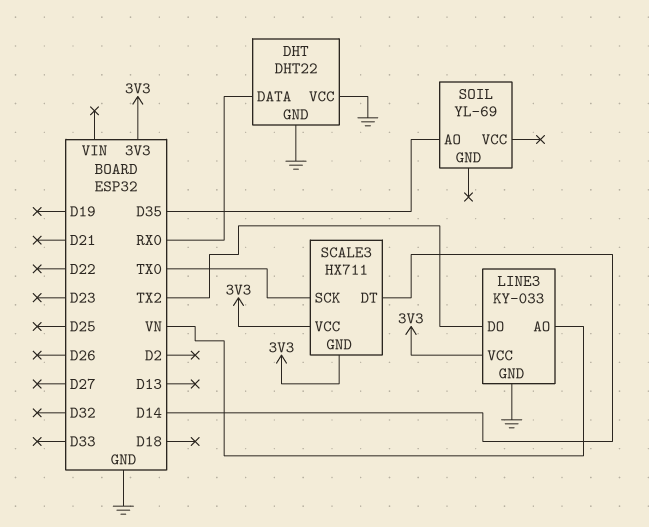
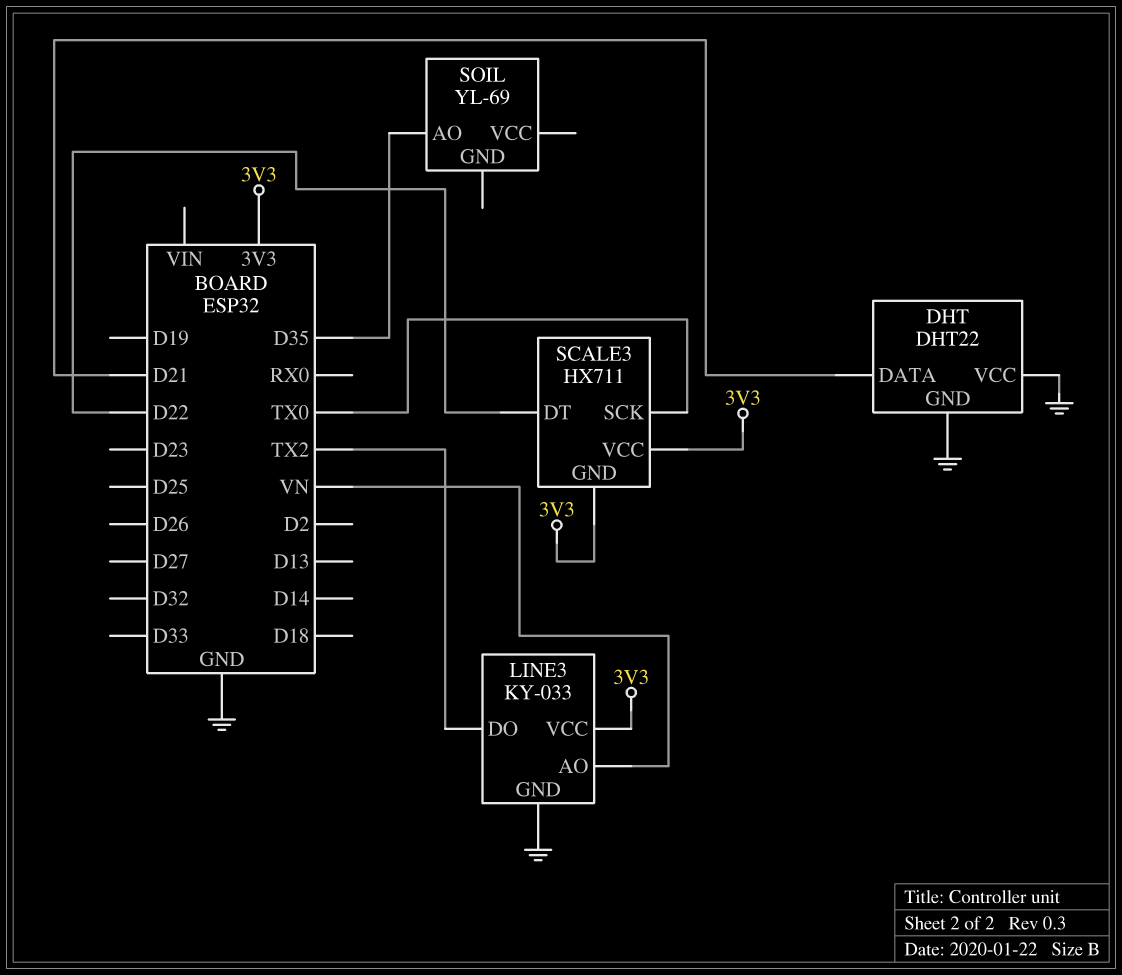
DHT pin DATA: RX0 -> D21
SCALE3 pin DT: D14 -> D22

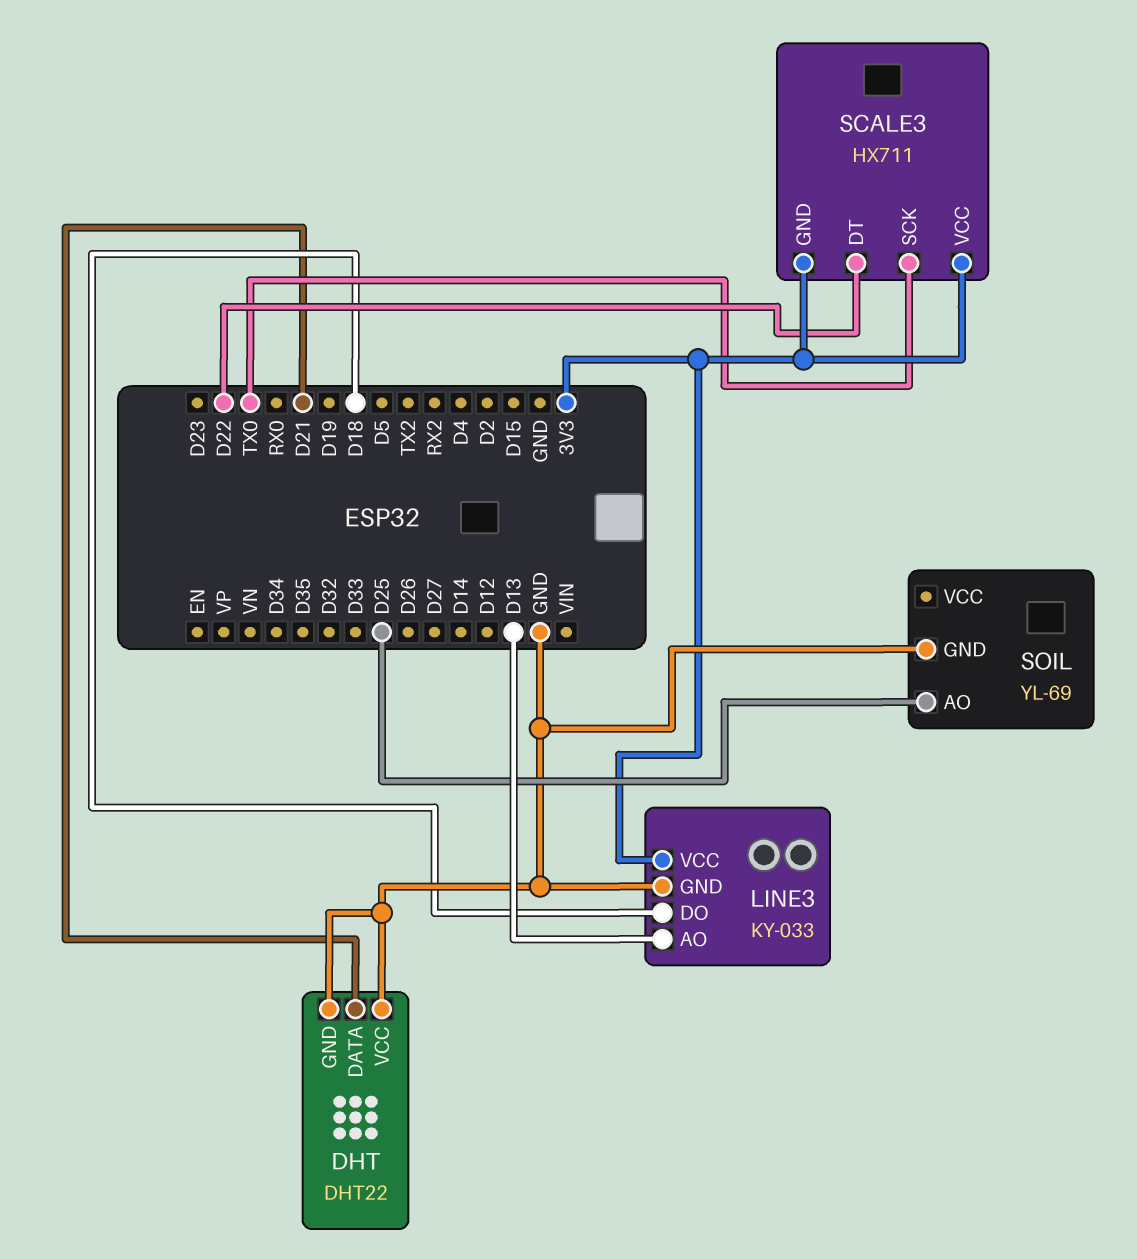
LINE3 pin AO: VN -> D13
LINE3 pin DO: TX2 -> D18
SOIL pin AO: D35 -> D25
SOIL pin GND: none -> GND

